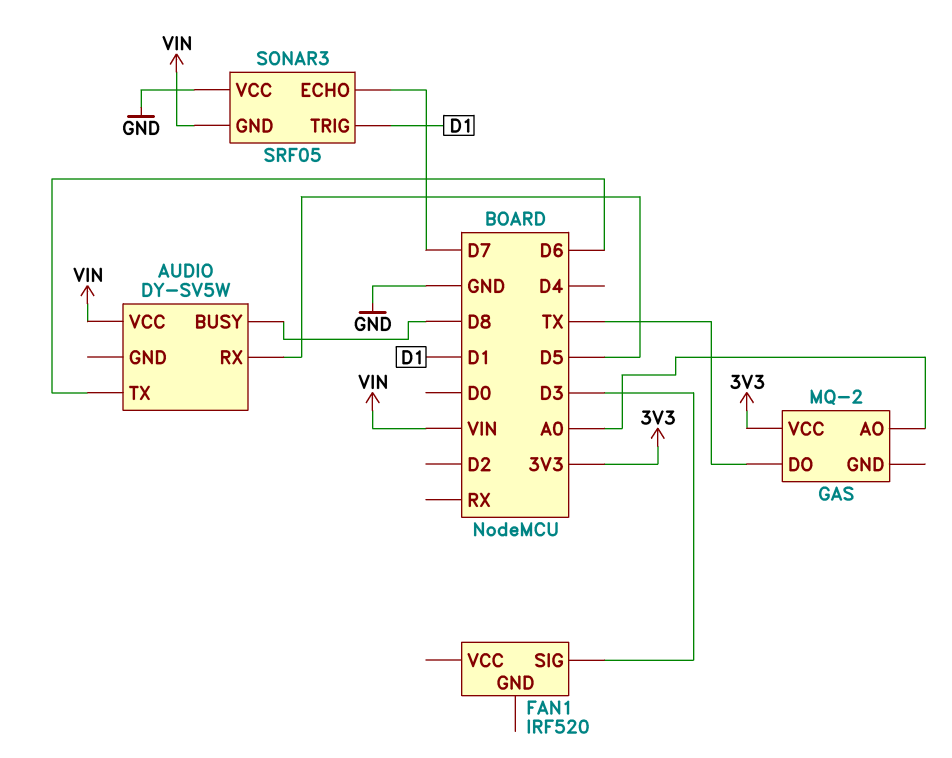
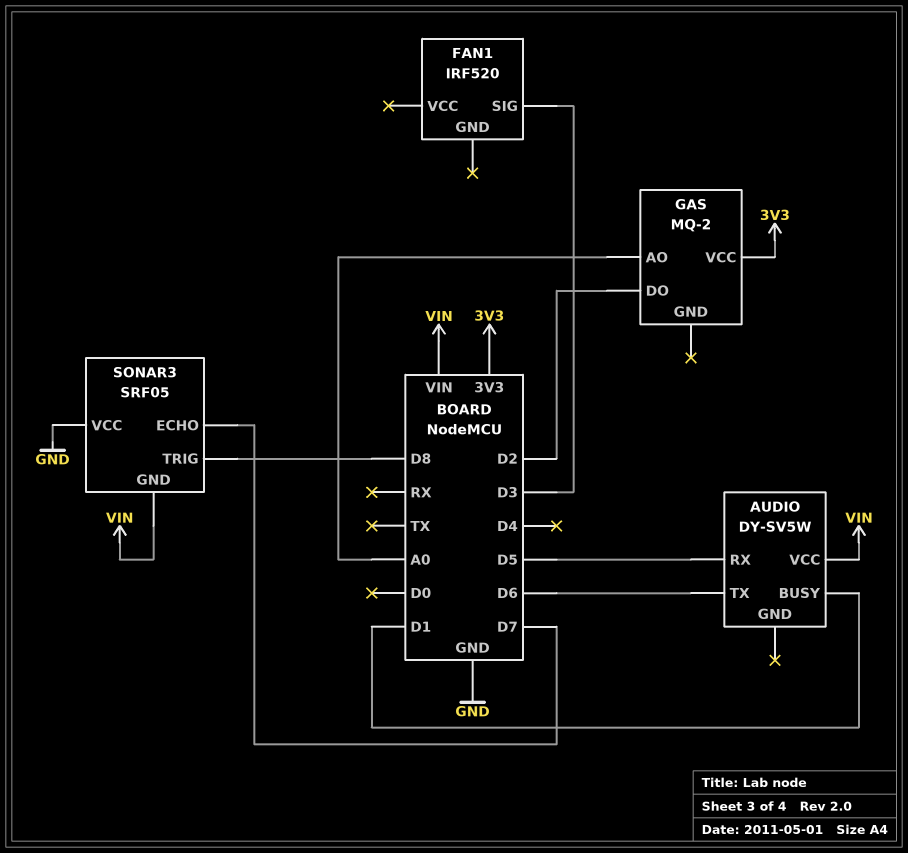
AUDIO pin BUSY: D8 -> D1
GAS pin DO: TX -> D2
SONAR3 pin TRIG: D1 -> D8

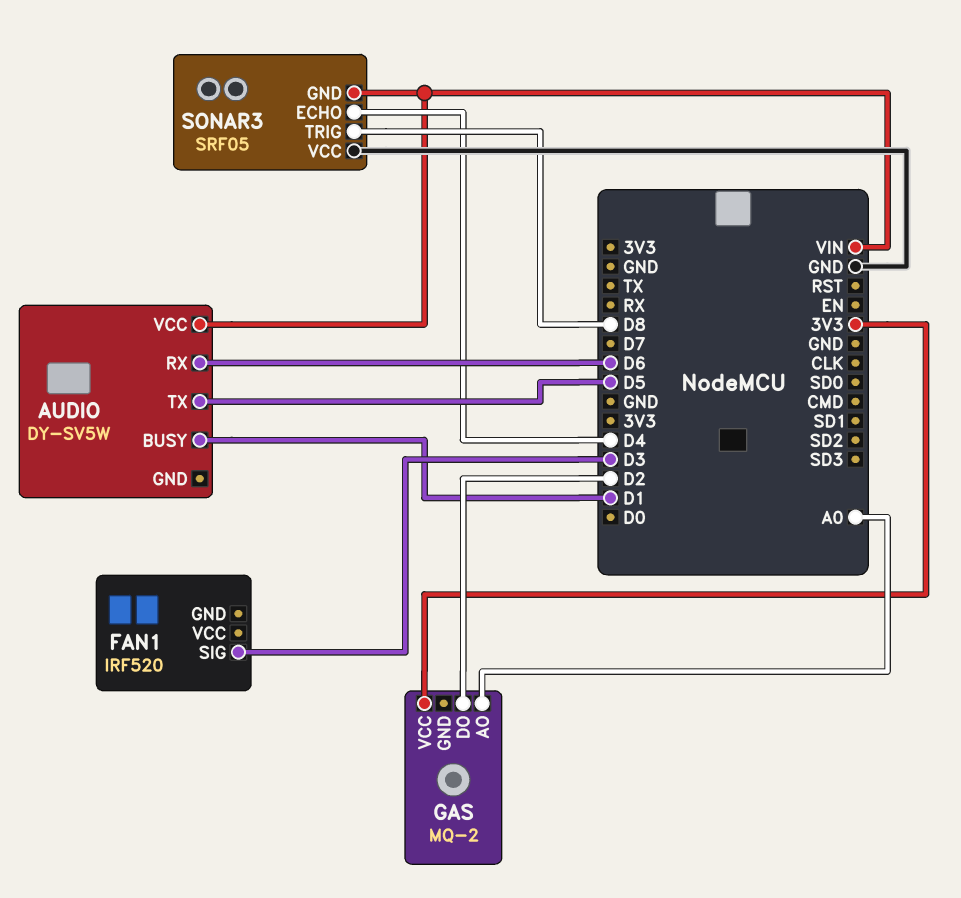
AUDIO pin RX: D5 -> D6
AUDIO pin TX: D6 -> D5
SONAR3 pin ECHO: D7 -> D4

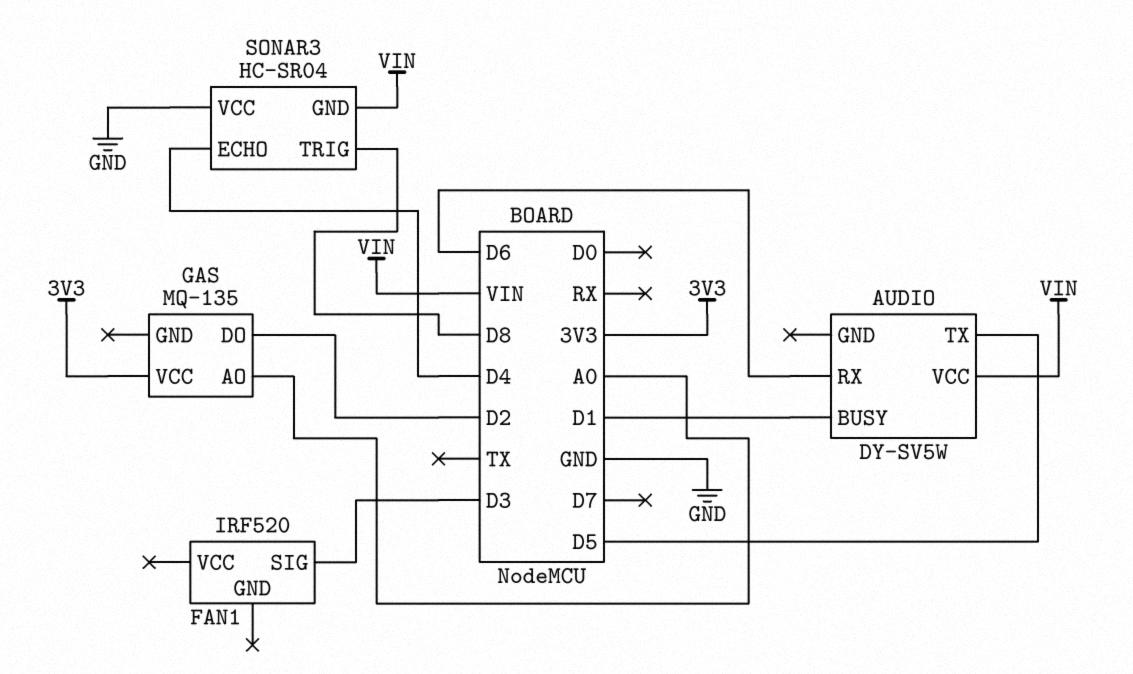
GAS: MQ-2 -> MQ-135
SONAR3: SRF05 -> HC-SR04

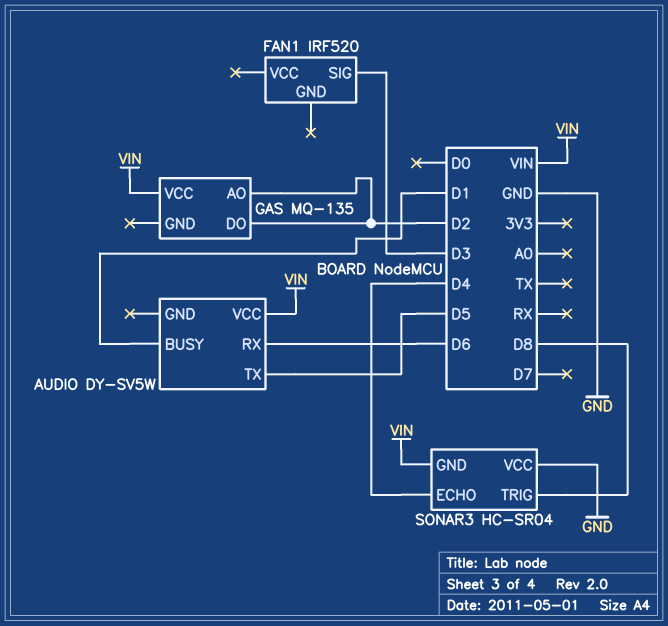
GAS pin AO: A0 -> D2
GAS pin VCC: 3V3 -> VIN

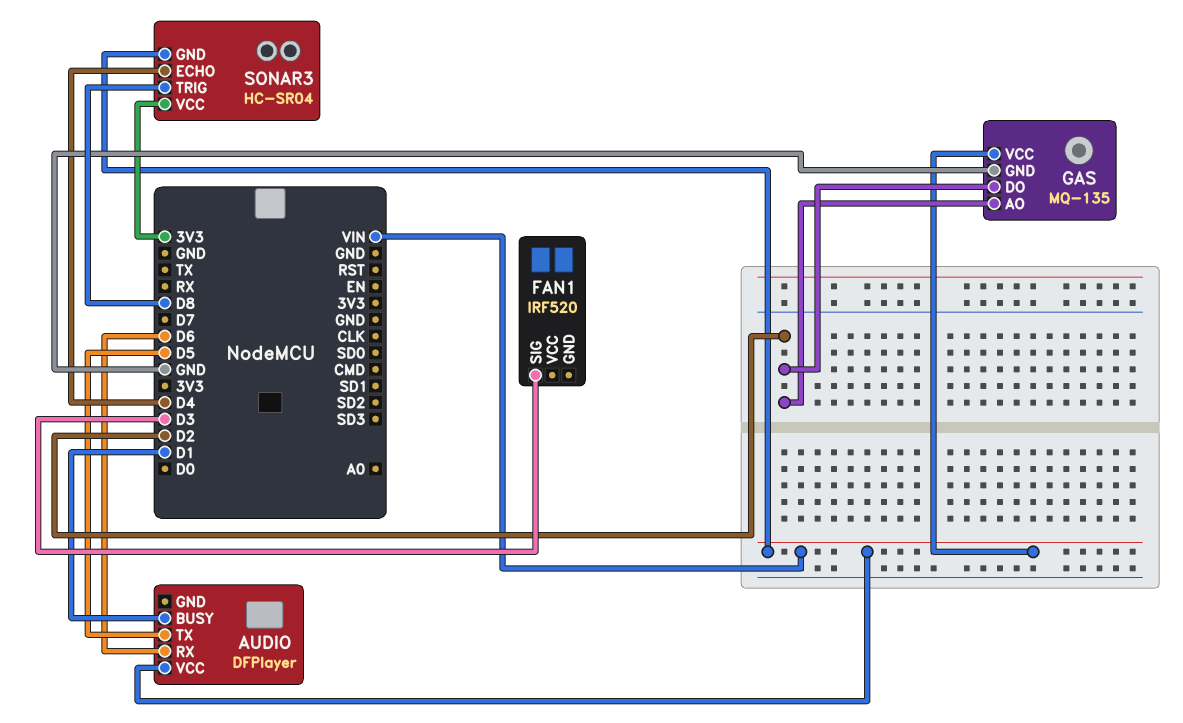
AUDIO: DY-SV5W -> DFPlayer
GAS pin GND: none -> GND
SONAR3 pin VCC: GND -> 3V3

